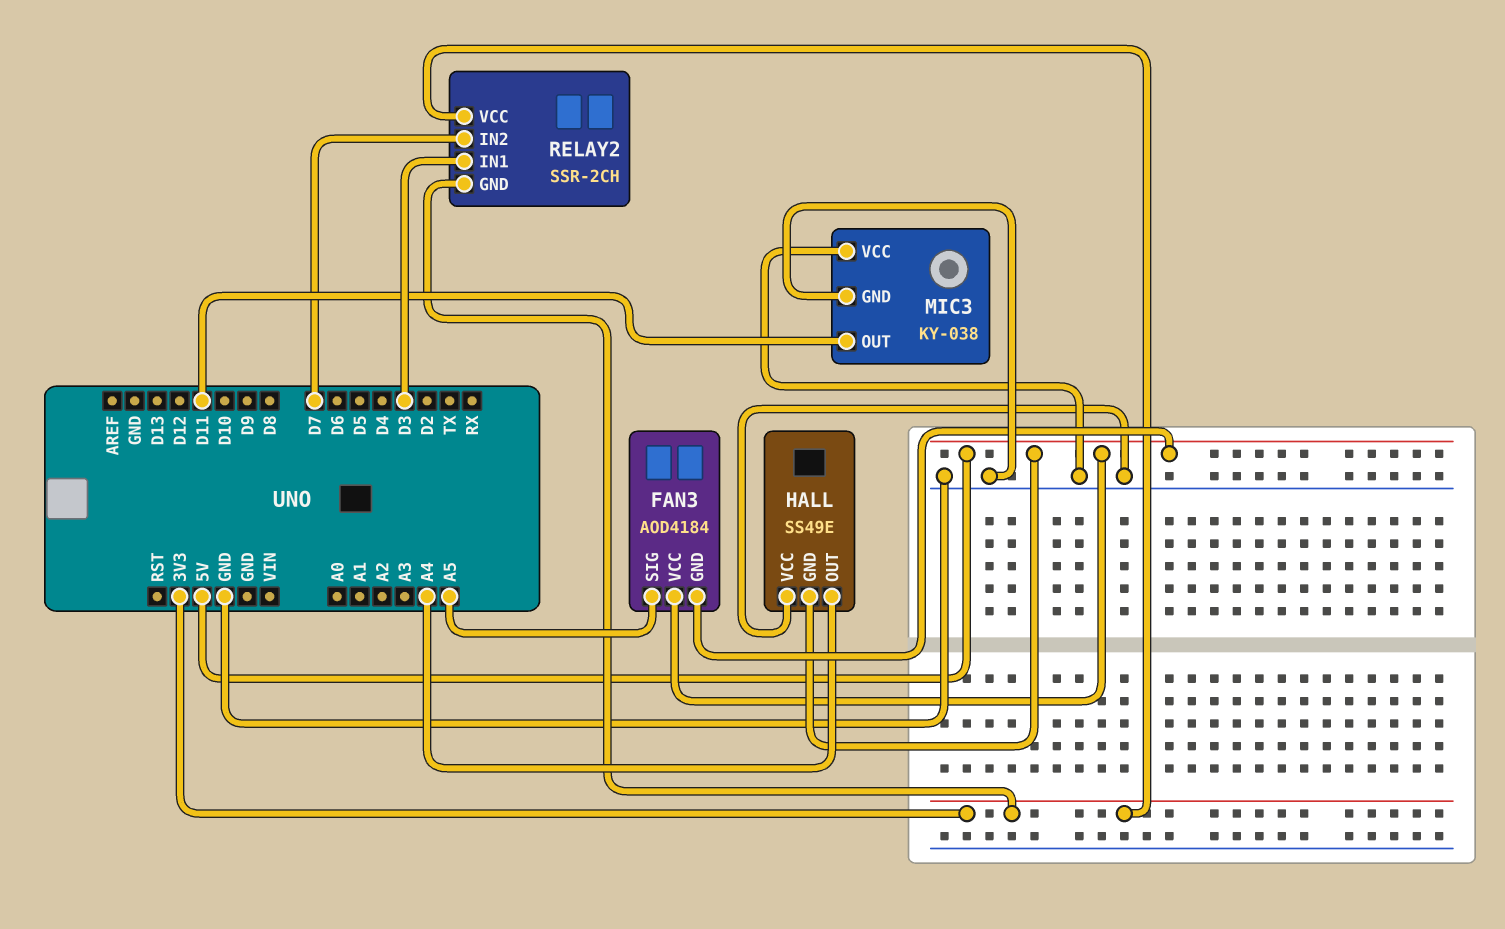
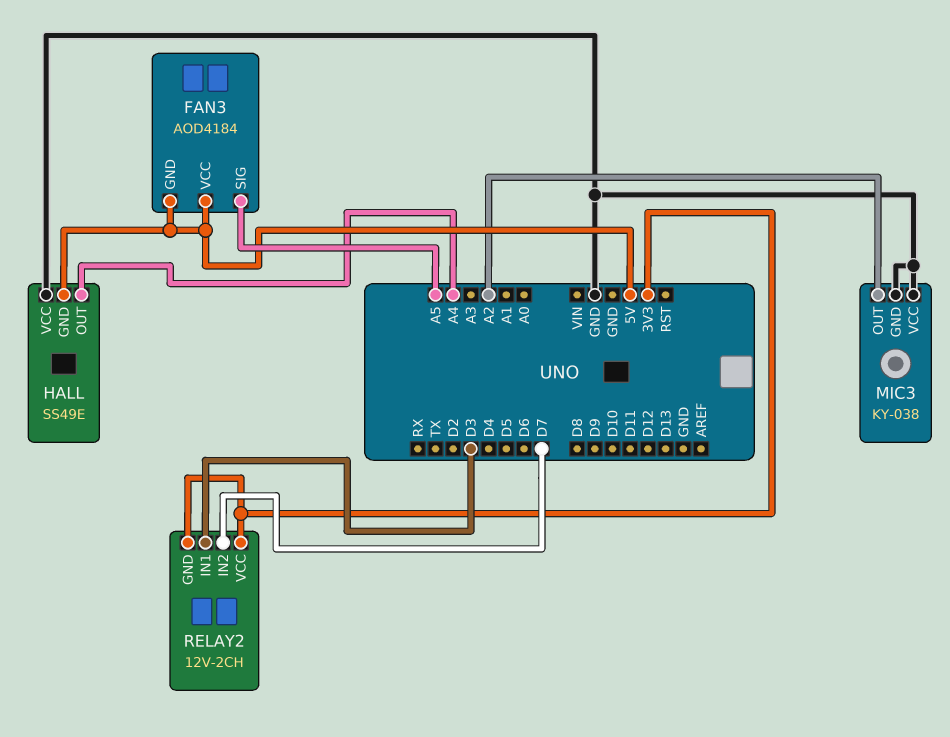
MIC3 pin OUT: D11 -> A2
RELAY2: SSR-2CH -> 12V-2CH

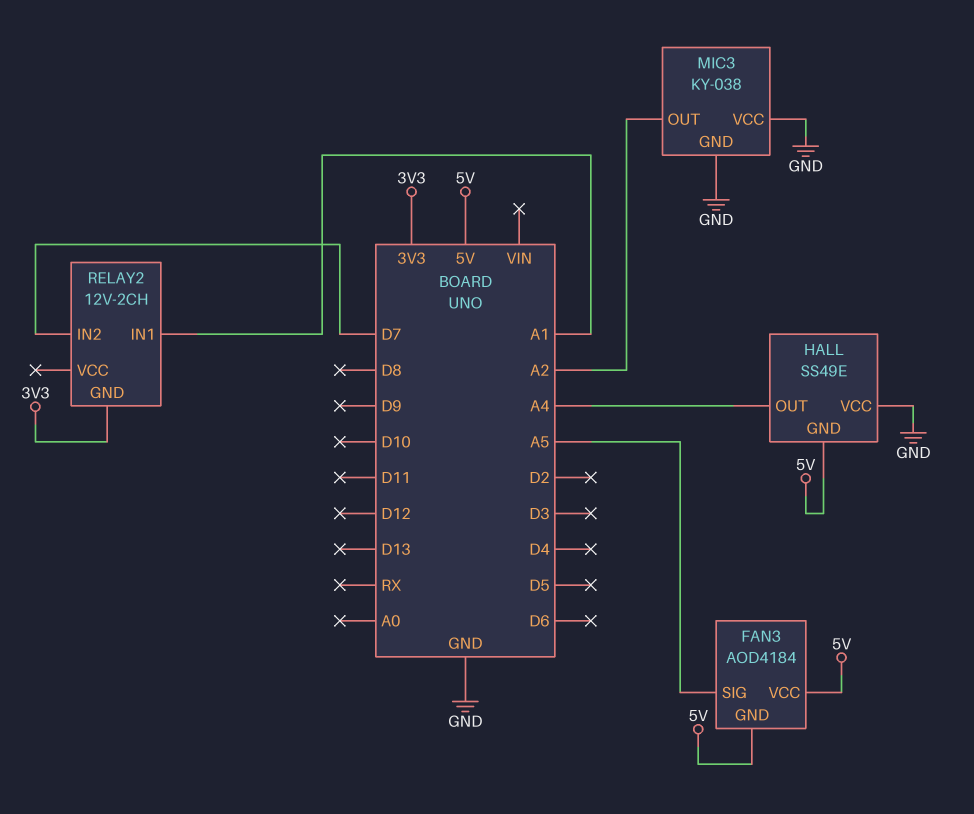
RELAY2 pin IN1: D3 -> A1
RELAY2 pin VCC: 3V3 -> none

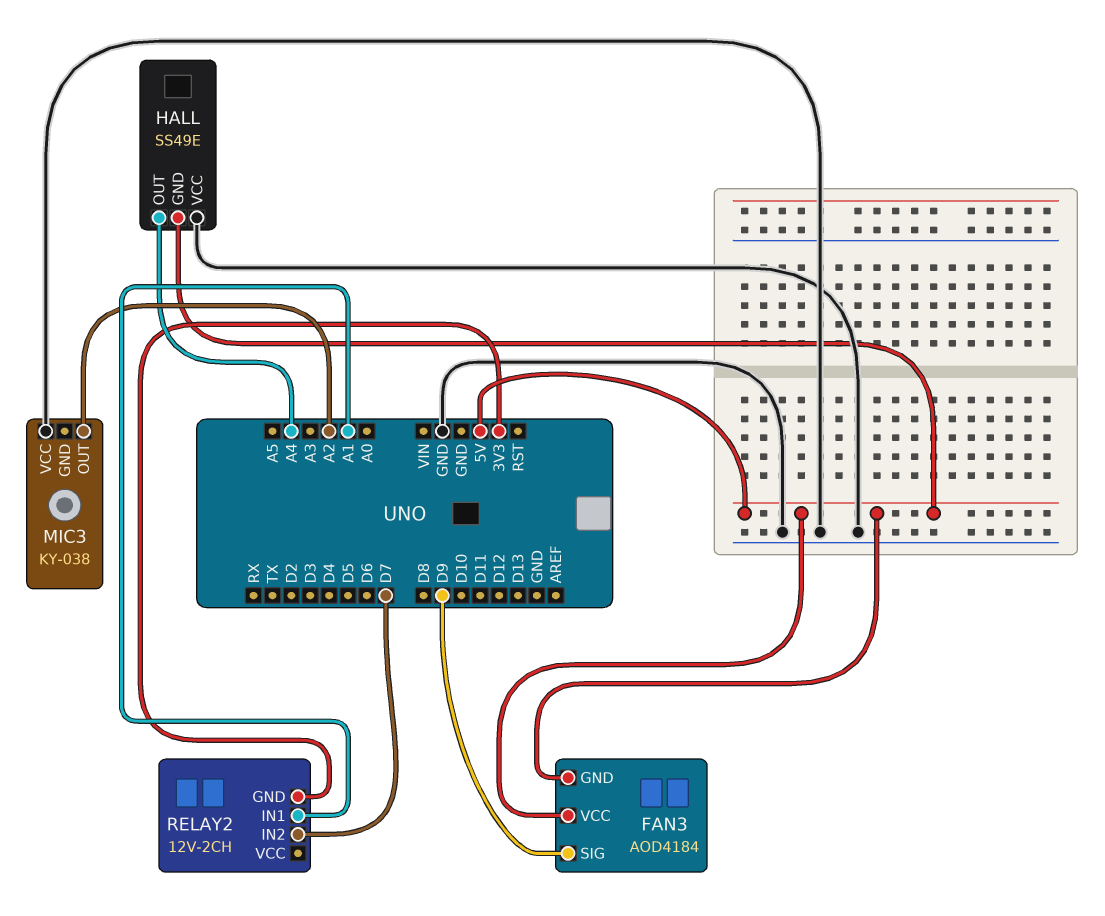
FAN3 pin SIG: A5 -> D9
MIC3 pin GND: GND -> none

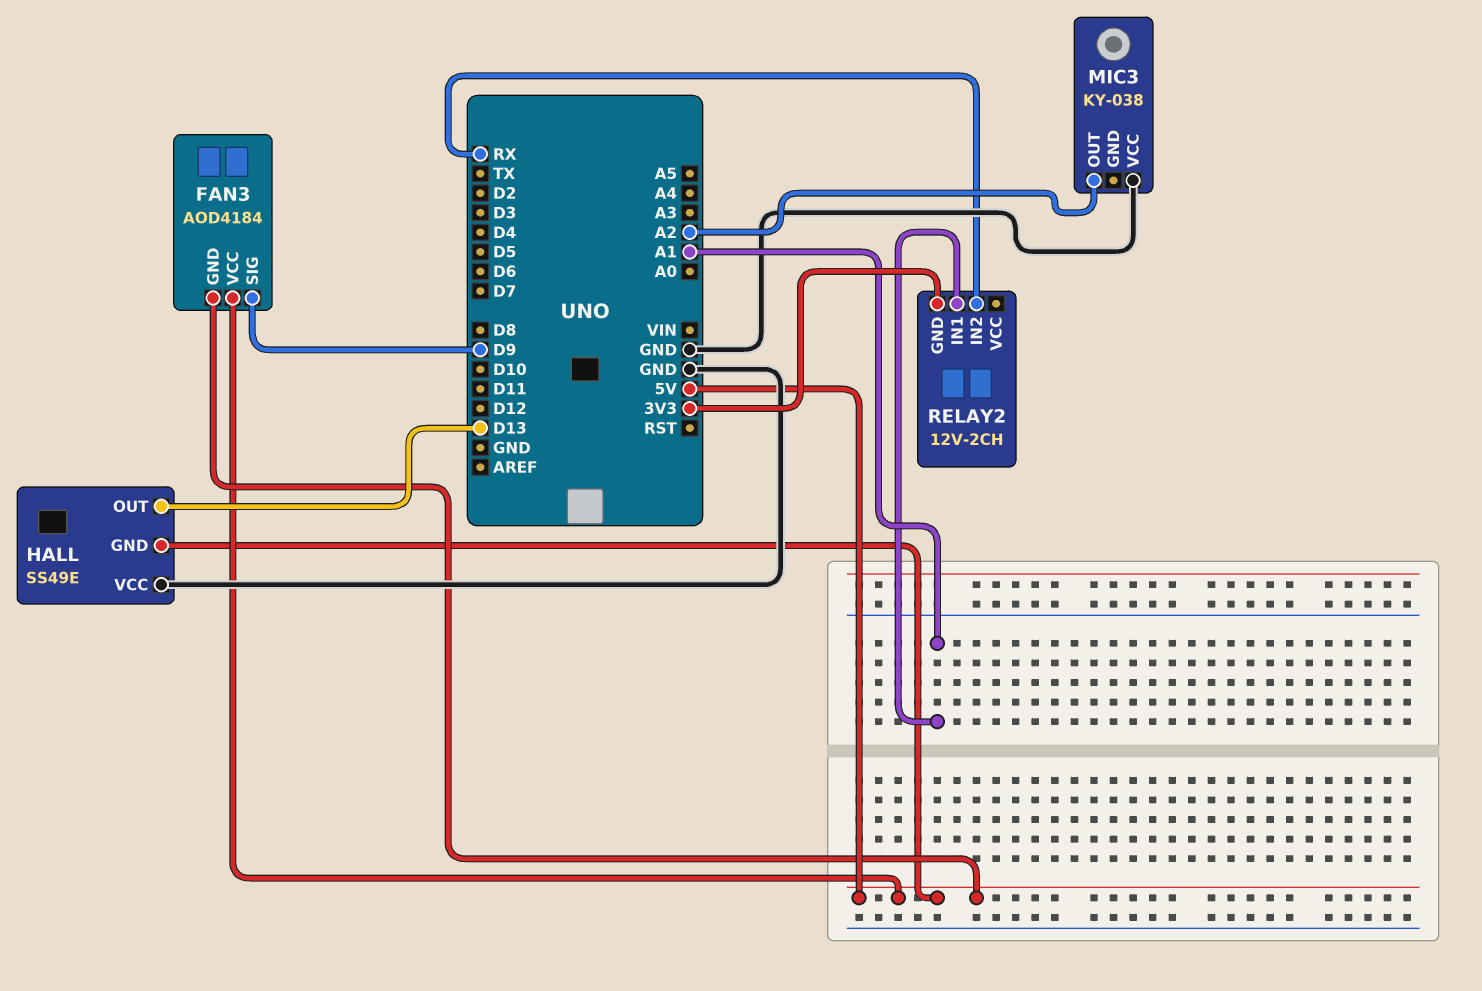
HALL pin OUT: A4 -> D13
RELAY2 pin IN2: D7 -> RX

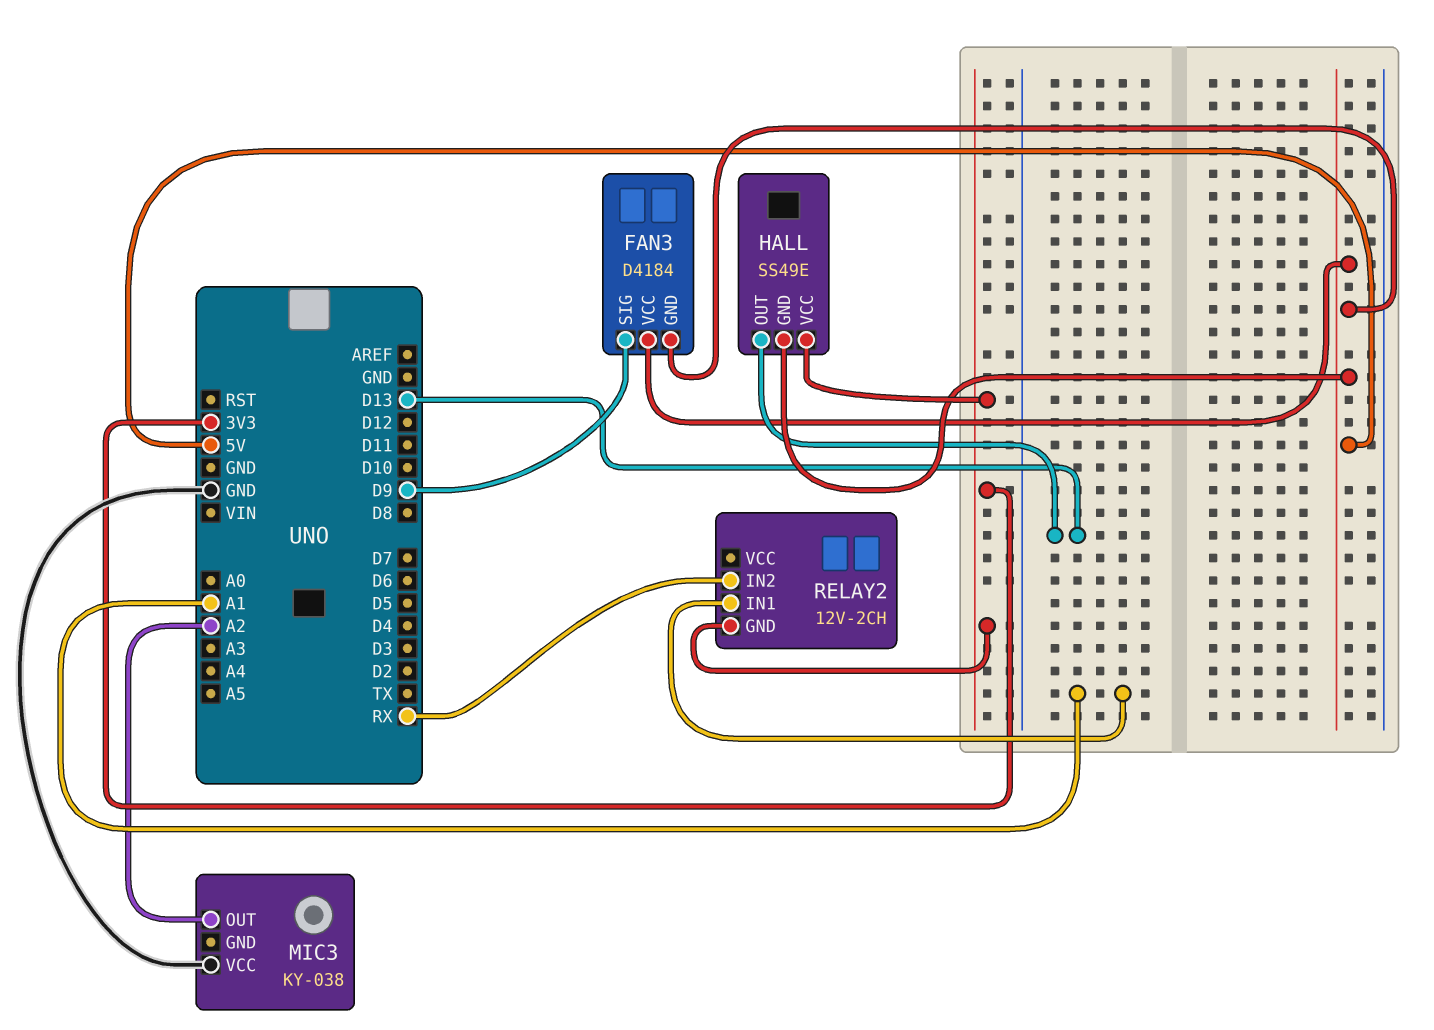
FAN3: AOD4184 -> D4184
HALL pin VCC: GND -> 3V3

